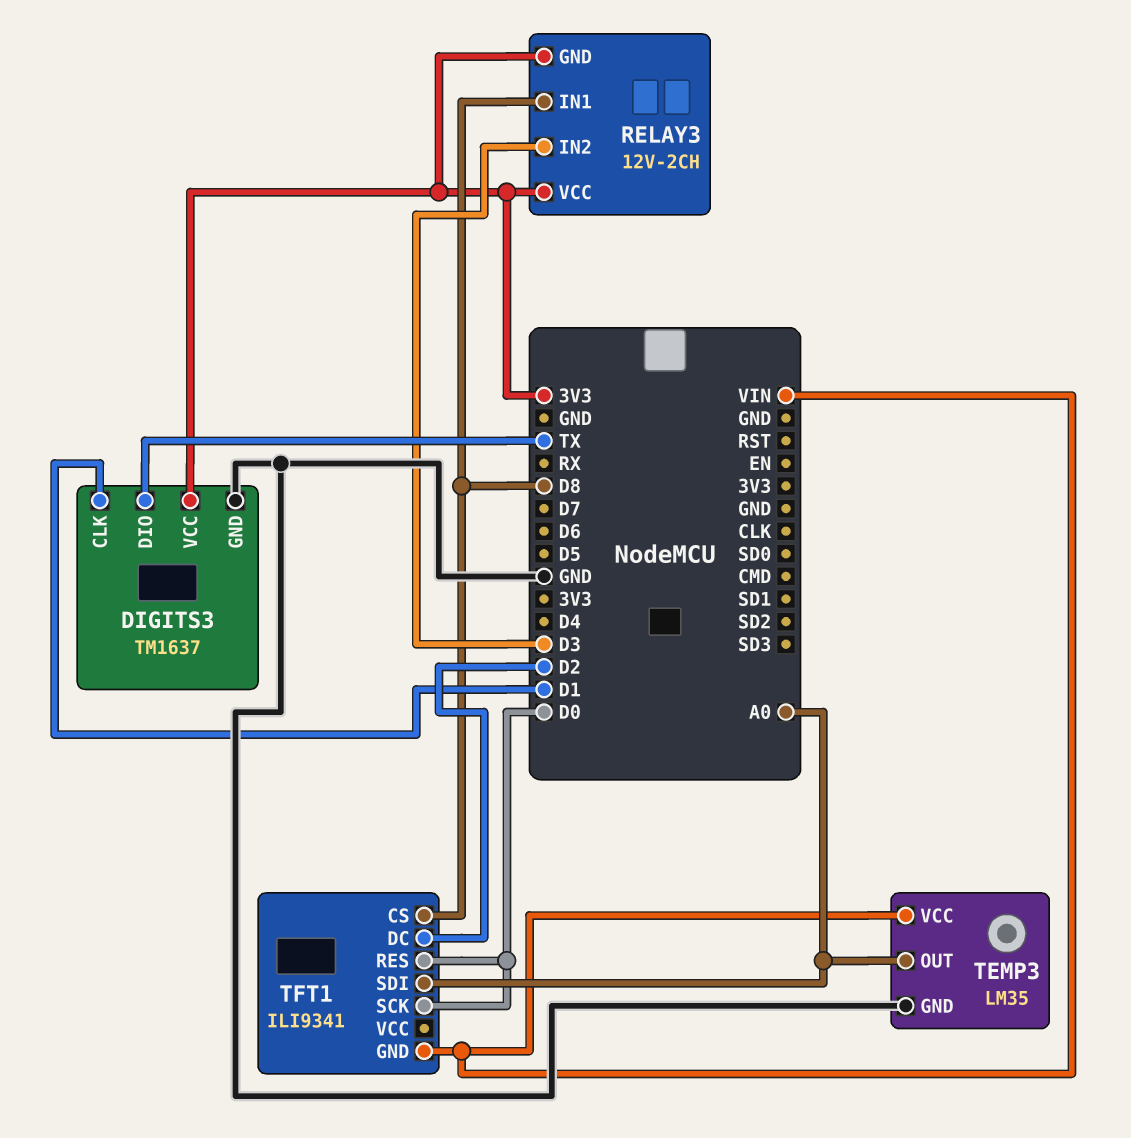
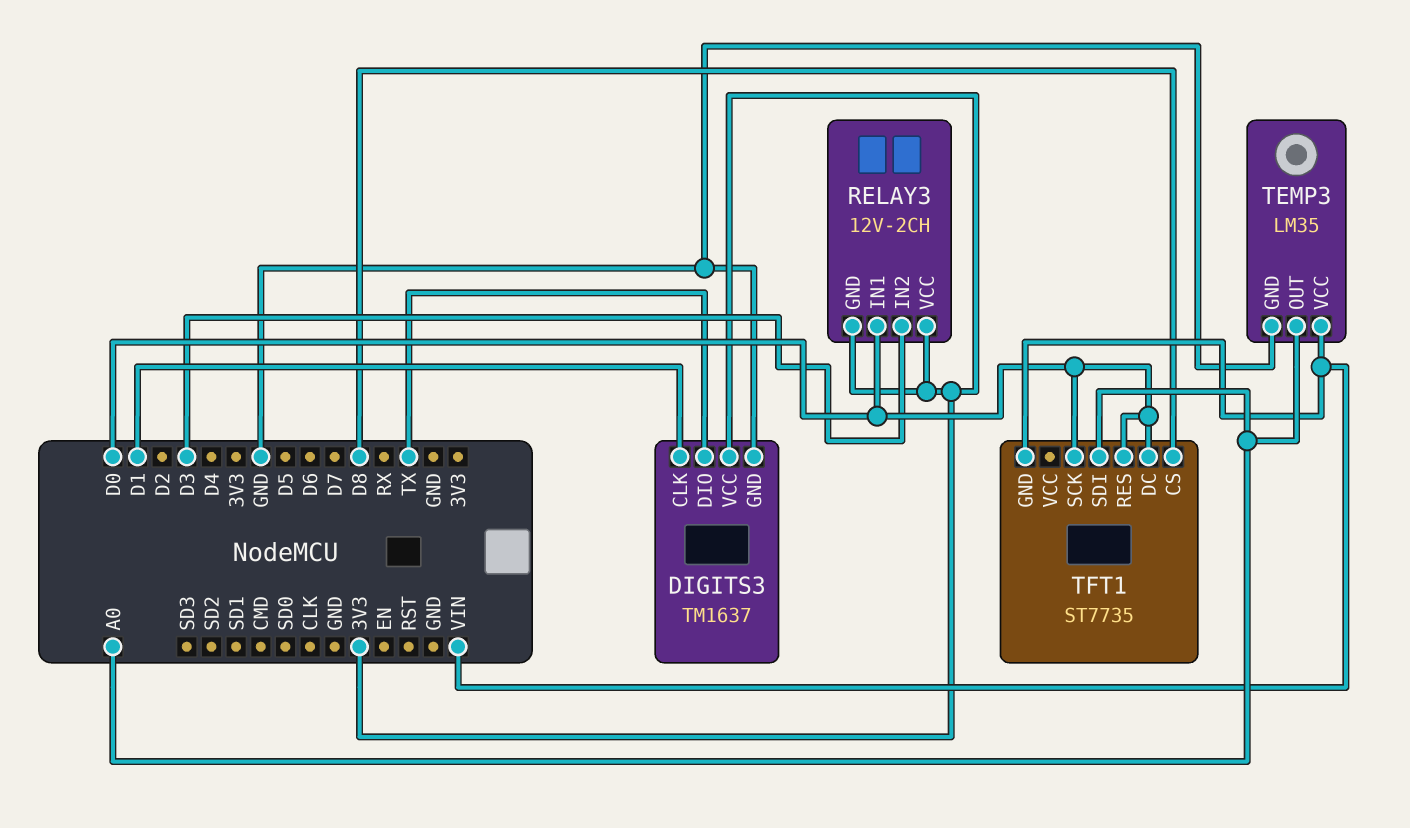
RELAY3 pin IN1: D8 -> D0
TFT1: ILI9341 -> ST7735
TFT1 pin DC: D2 -> D0

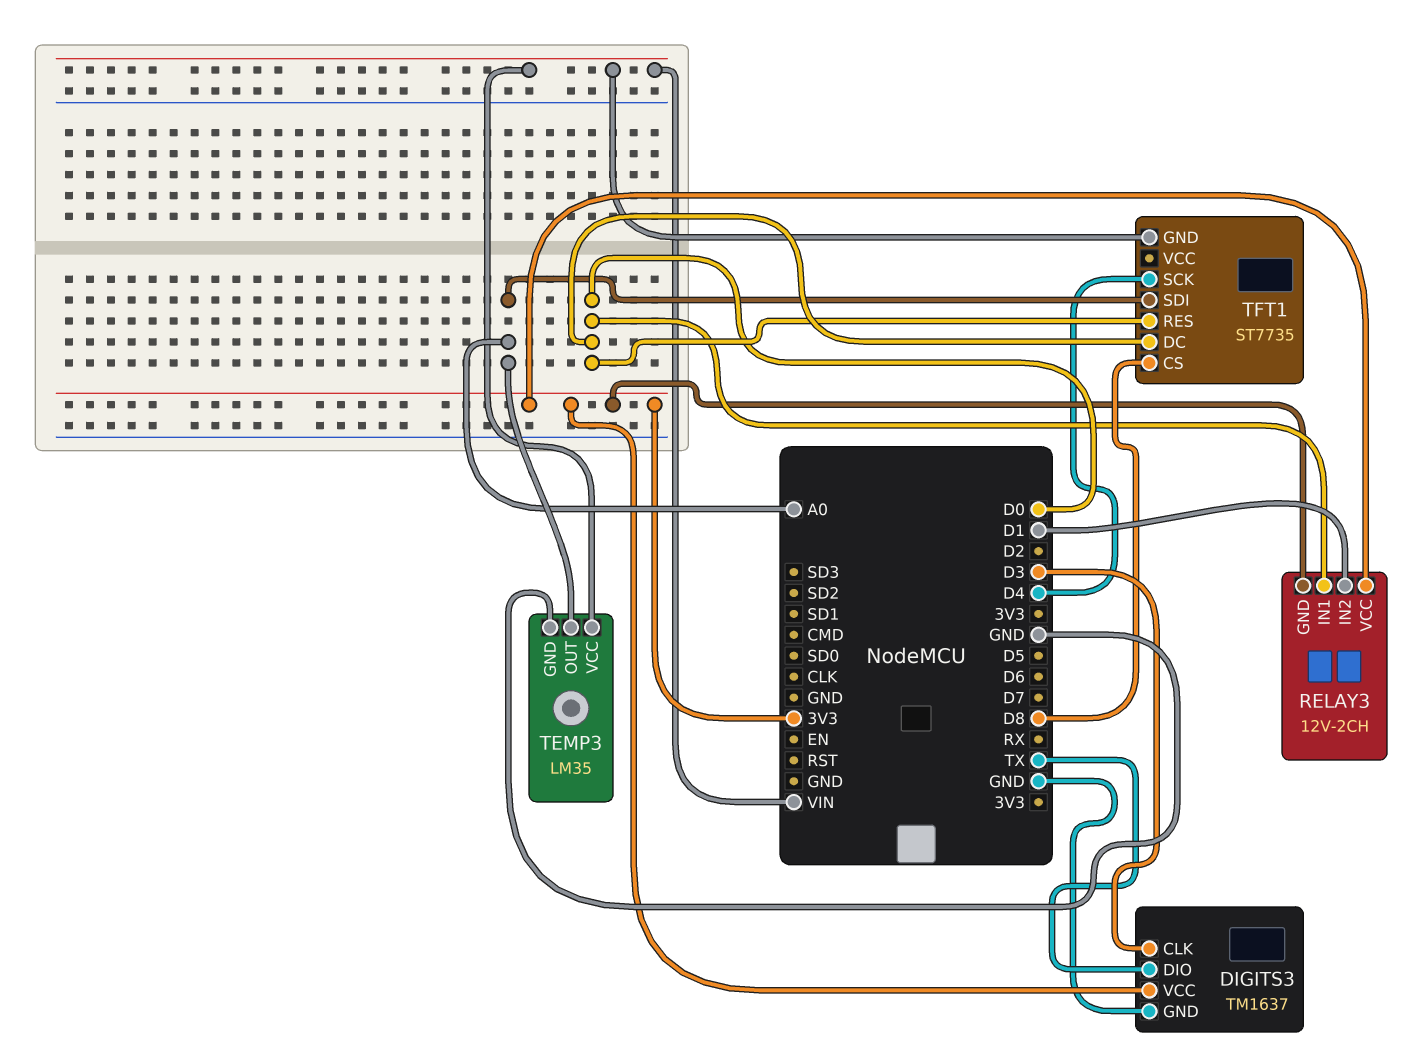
DIGITS3 pin CLK: D1 -> D3
RELAY3 pin IN2: D3 -> D1
TFT1 pin SCK: D0 -> D4

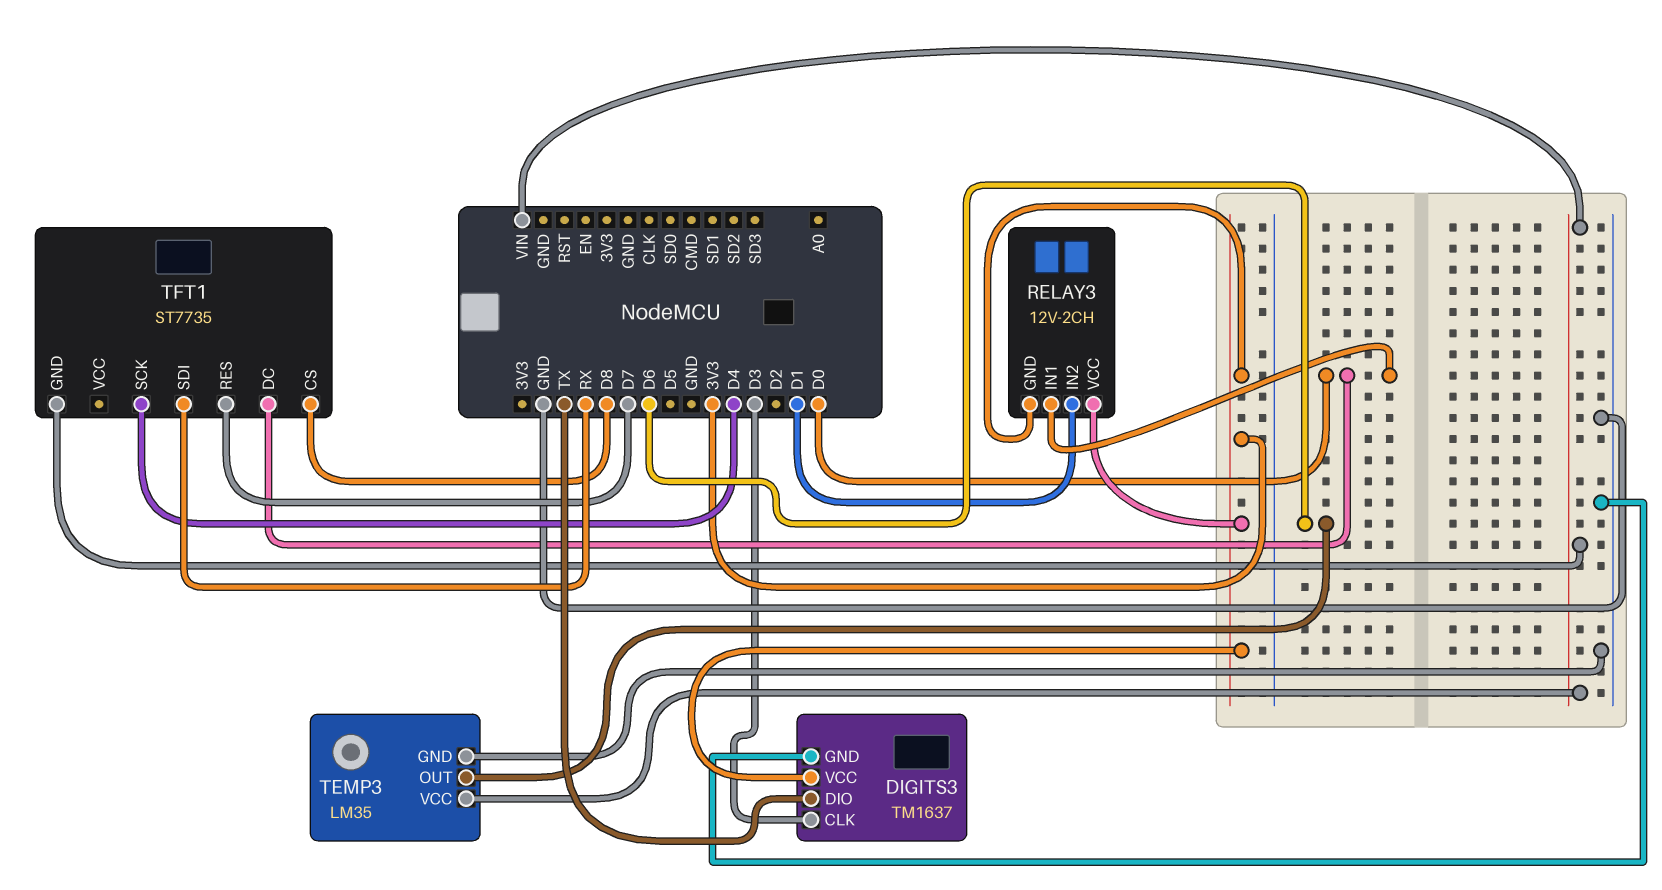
TEMP3 pin OUT: A0 -> D6
TFT1 pin RES: D0 -> D7
TFT1 pin SDI: A0 -> RX

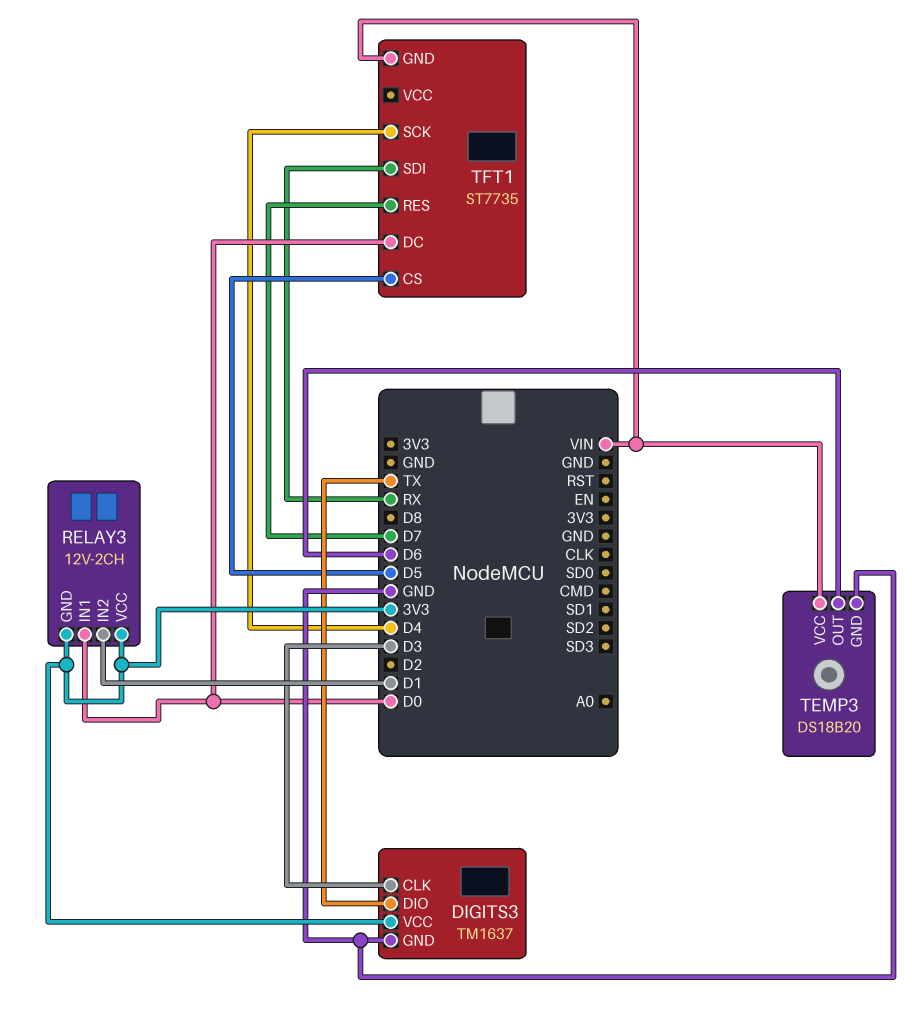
TEMP3: LM35 -> DS18B20
TFT1 pin CS: D8 -> D5

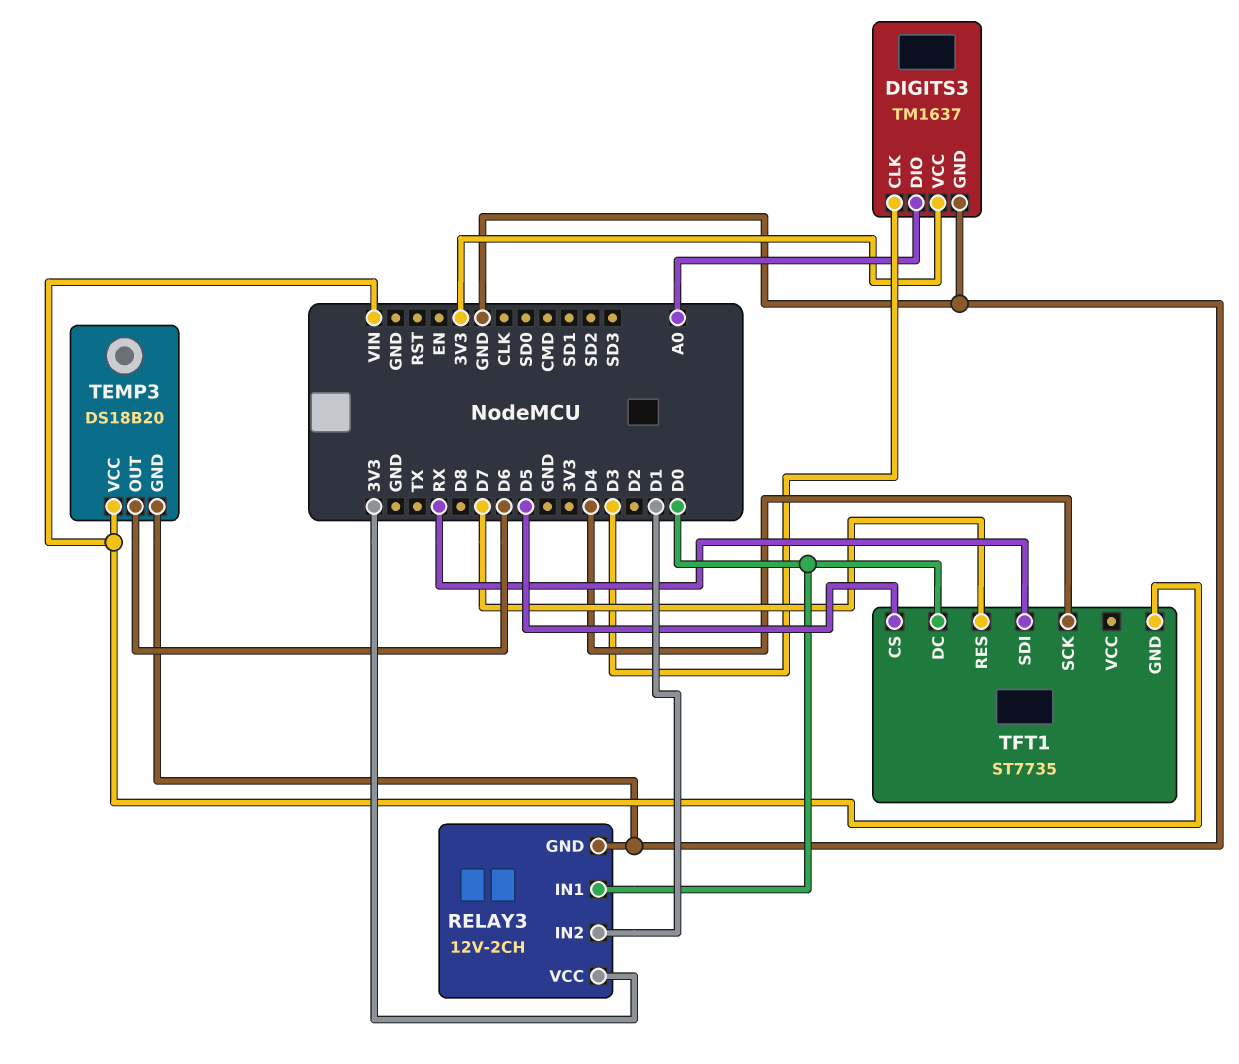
DIGITS3 pin DIO: TX -> A0
RELAY3 pin GND: 3V3 -> GND

